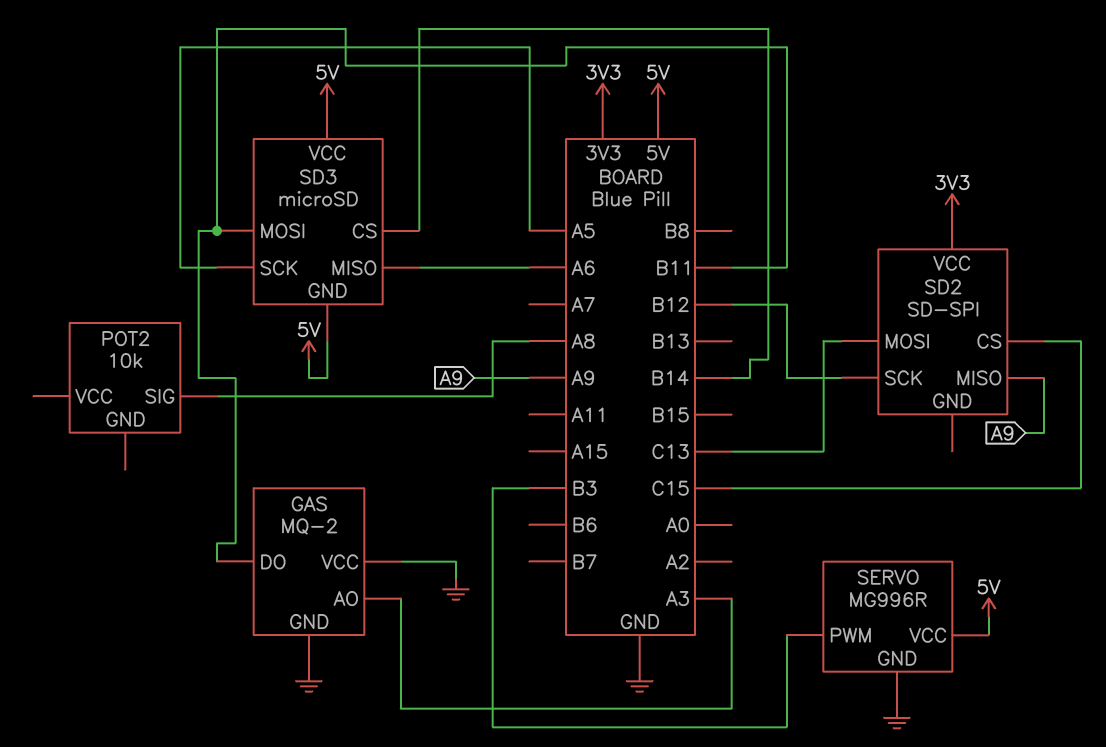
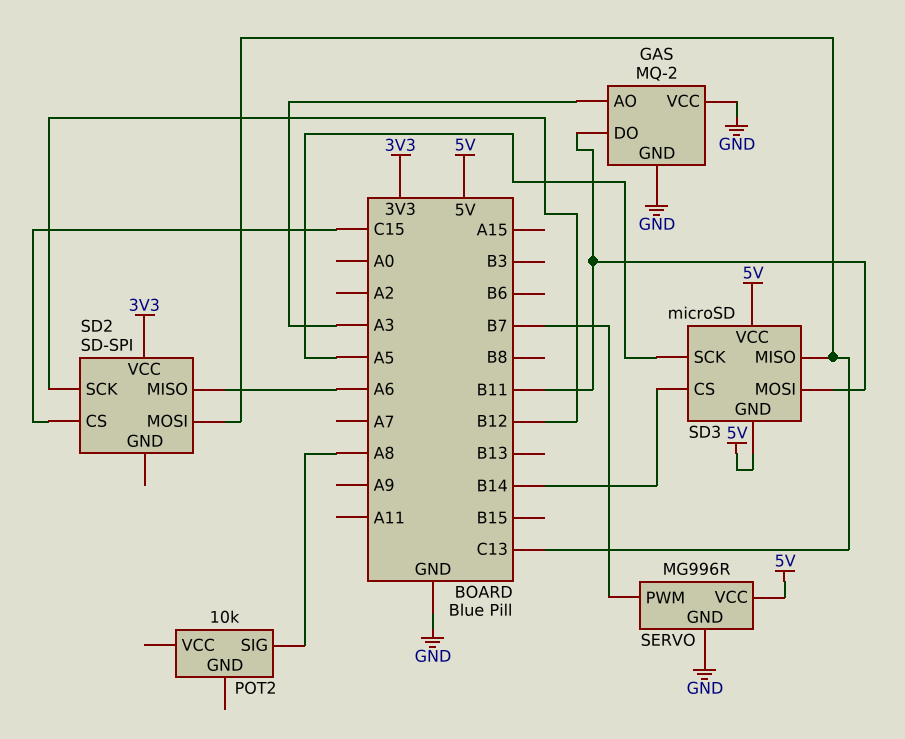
SD2 pin MISO: A9 -> A6
SD3 pin MISO: A6 -> C13
SERVO pin PWM: B3 -> B7

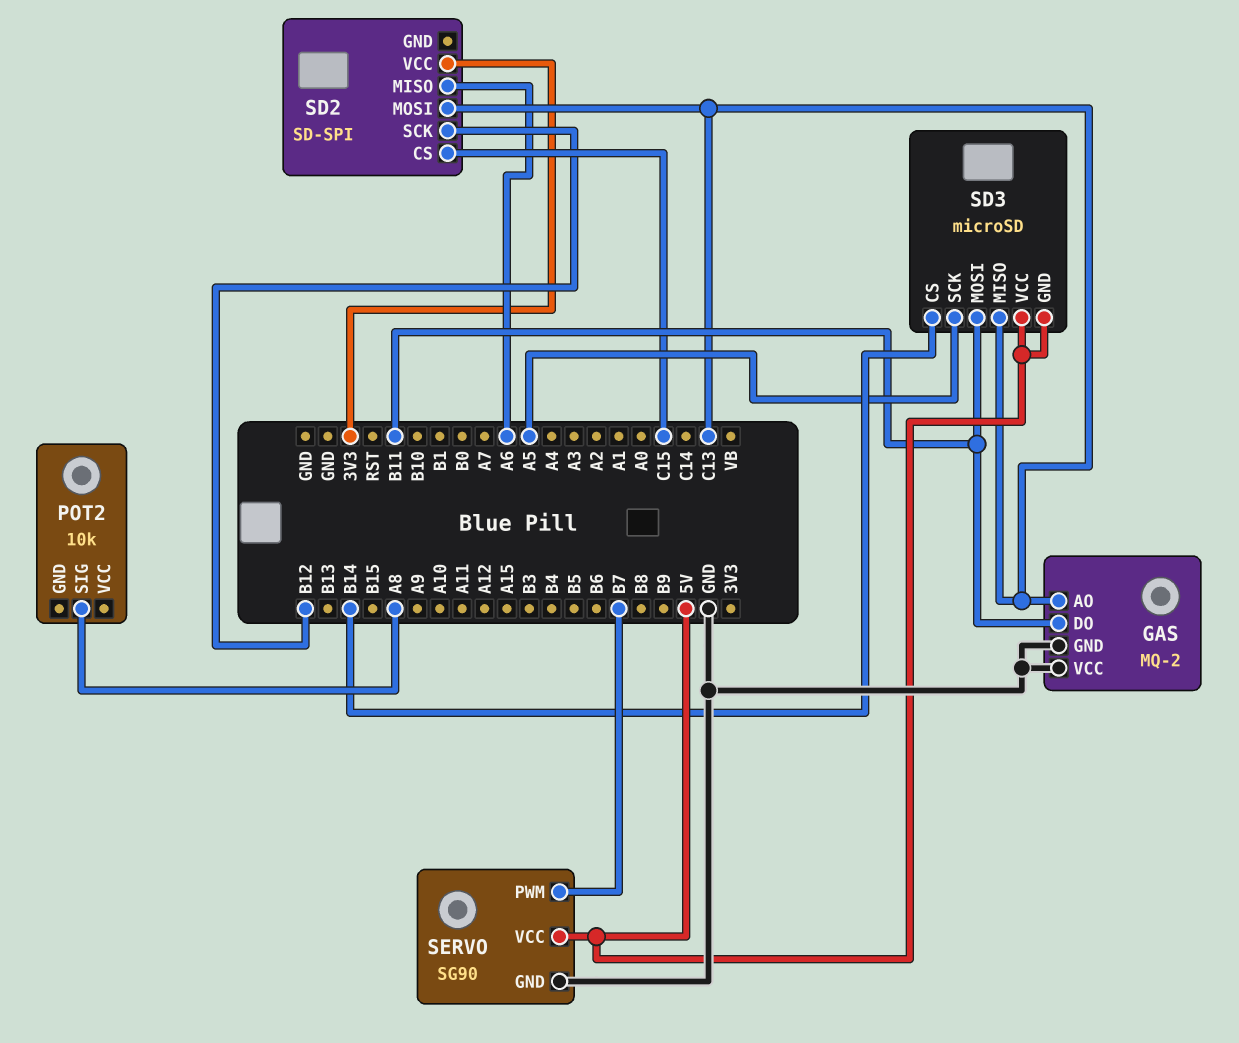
GAS pin AO: A3 -> C13
SERVO: MG996R -> SG90

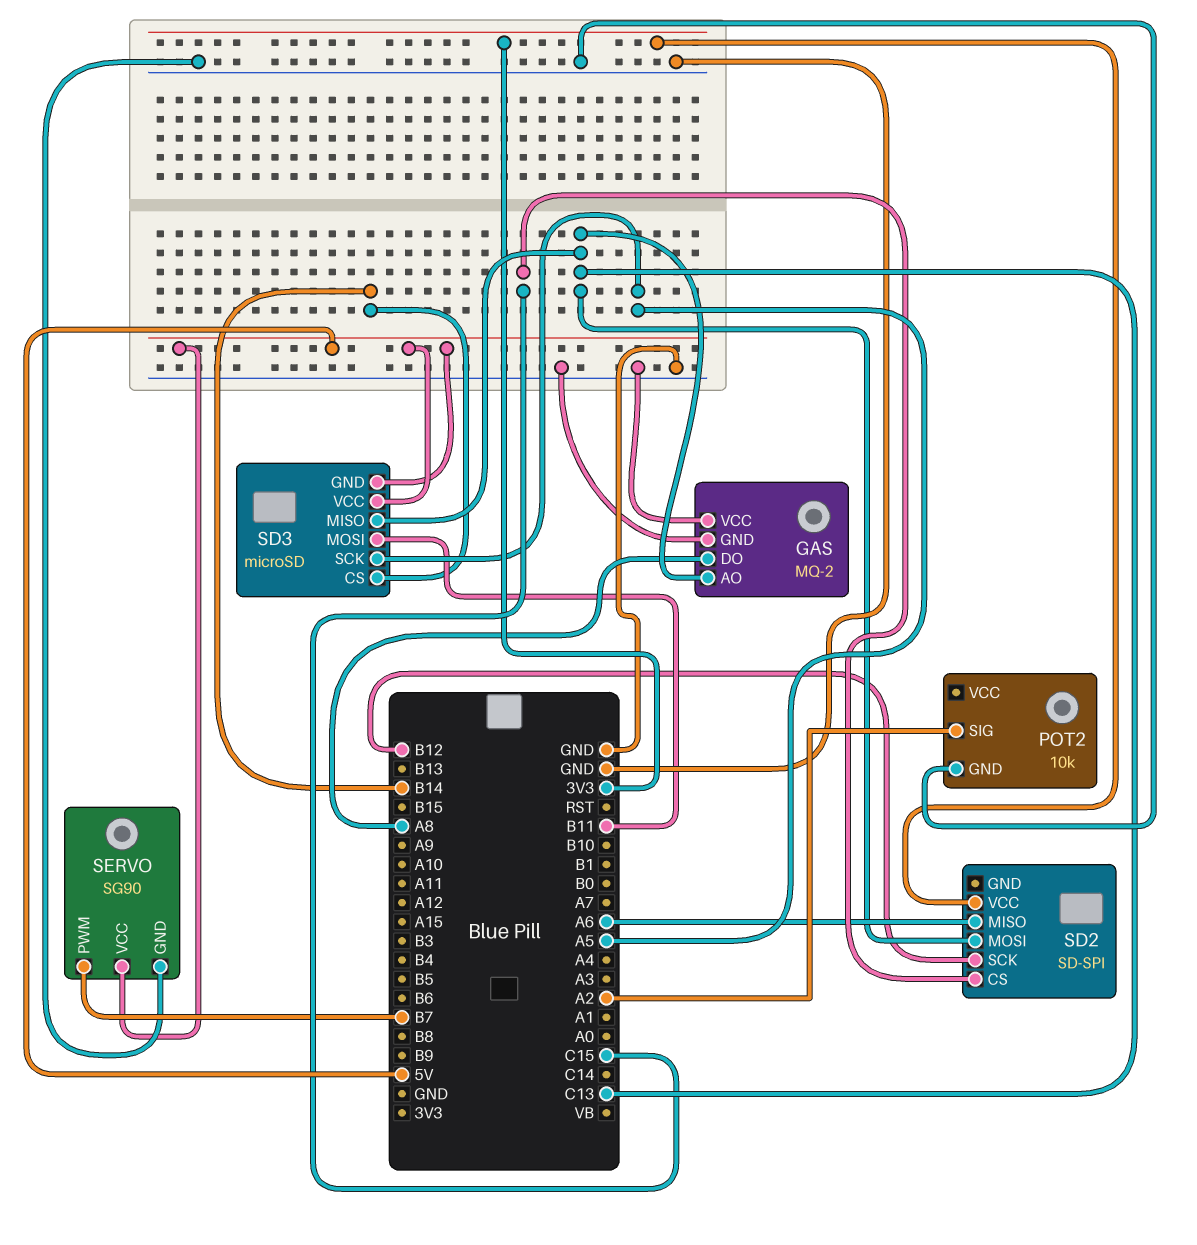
GAS pin DO: B11 -> A8
POT2 pin GND: none -> GND
POT2 pin SIG: A8 -> A2

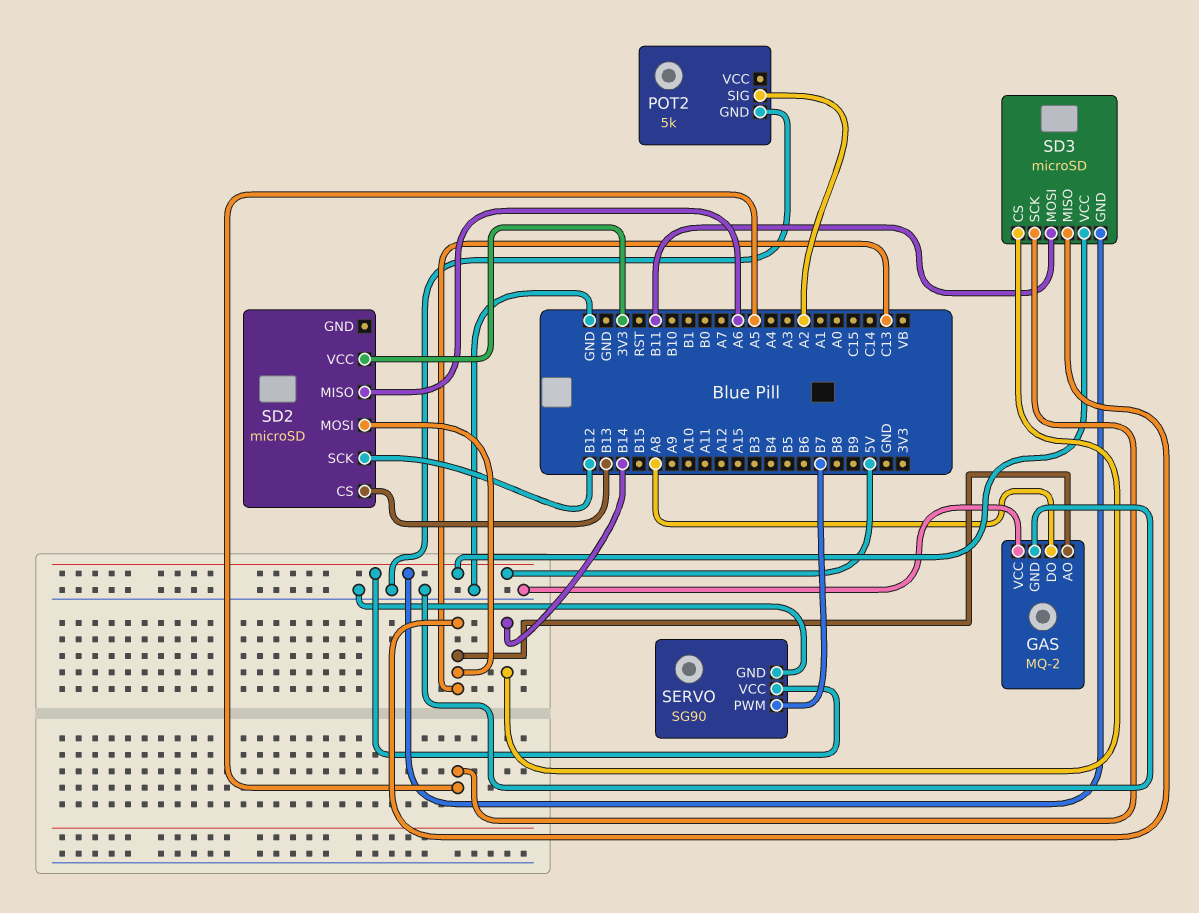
POT2: 10k -> 5k
SD2: SD-SPI -> microSD
SD2 pin CS: C15 -> B13

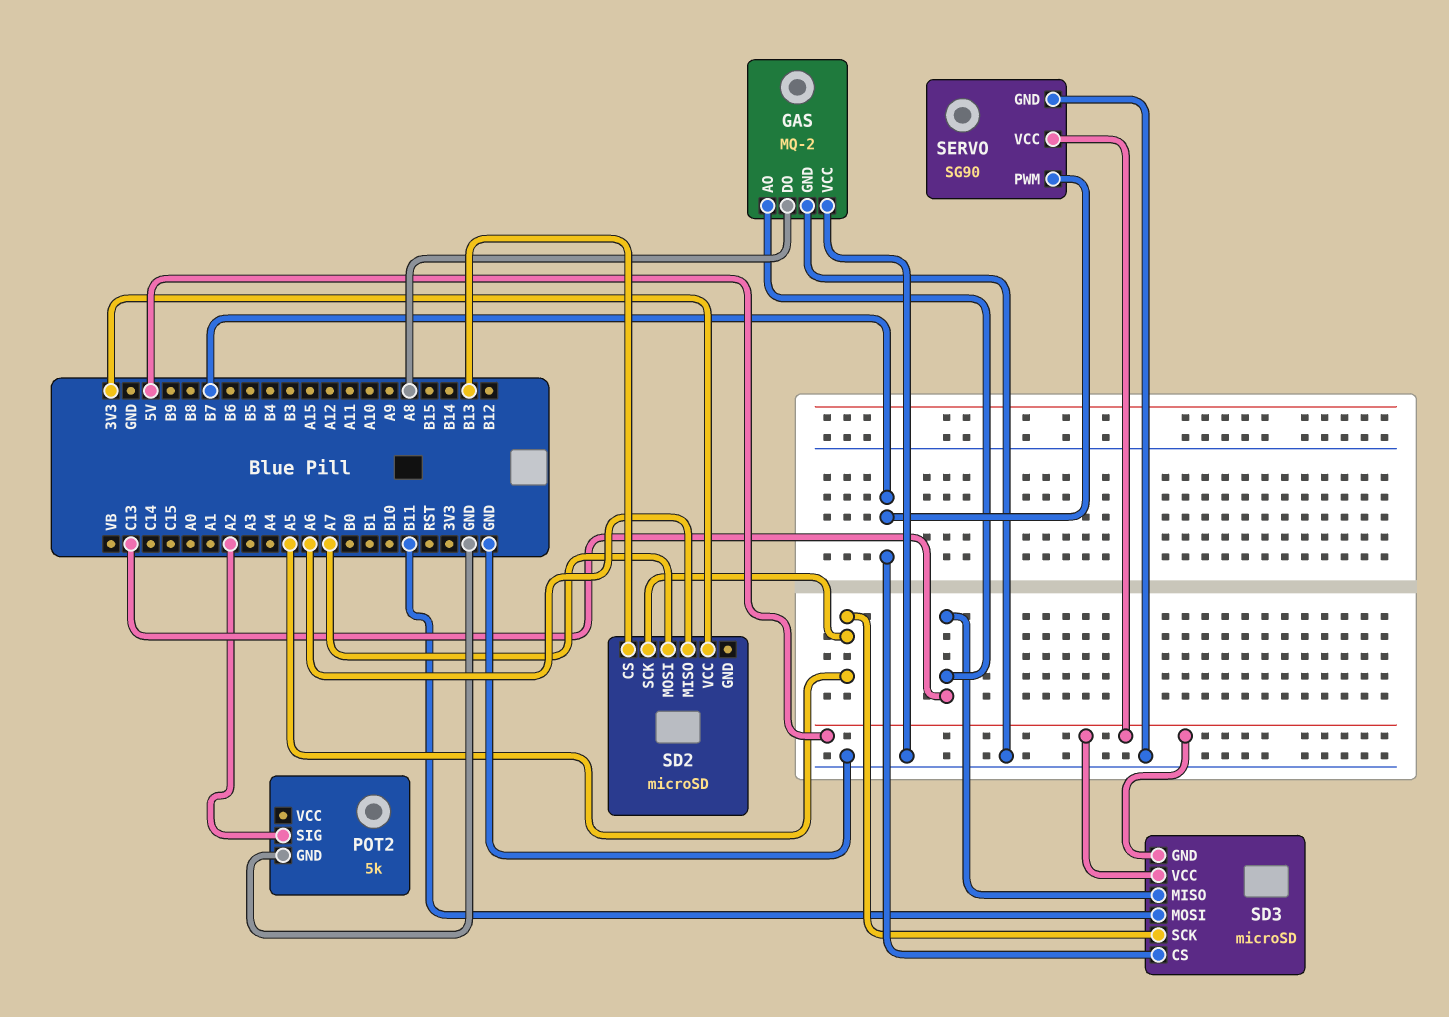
SD2 pin MOSI: C13 -> A7
SD2 pin SCK: B12 -> A5
SD3 pin CS: B14 -> B7

